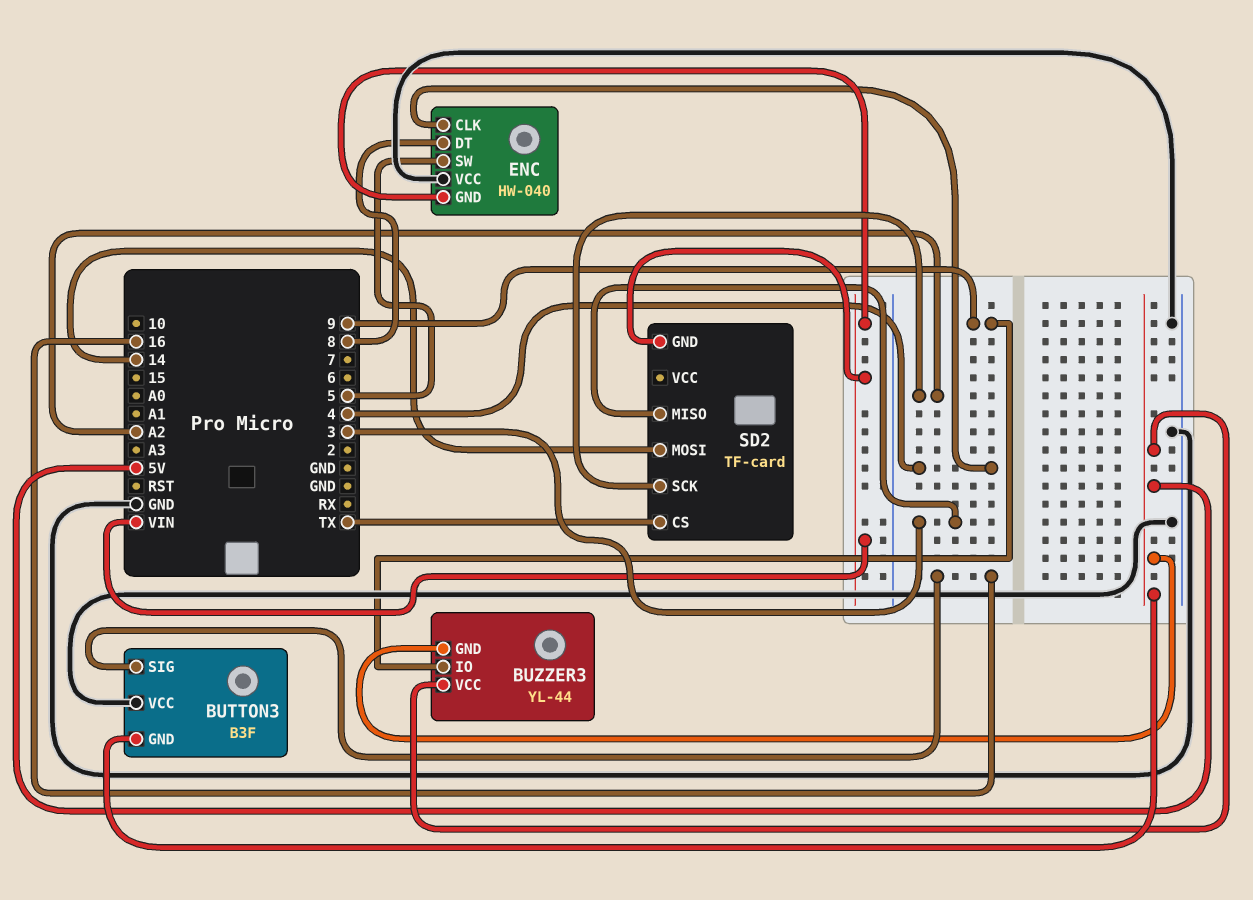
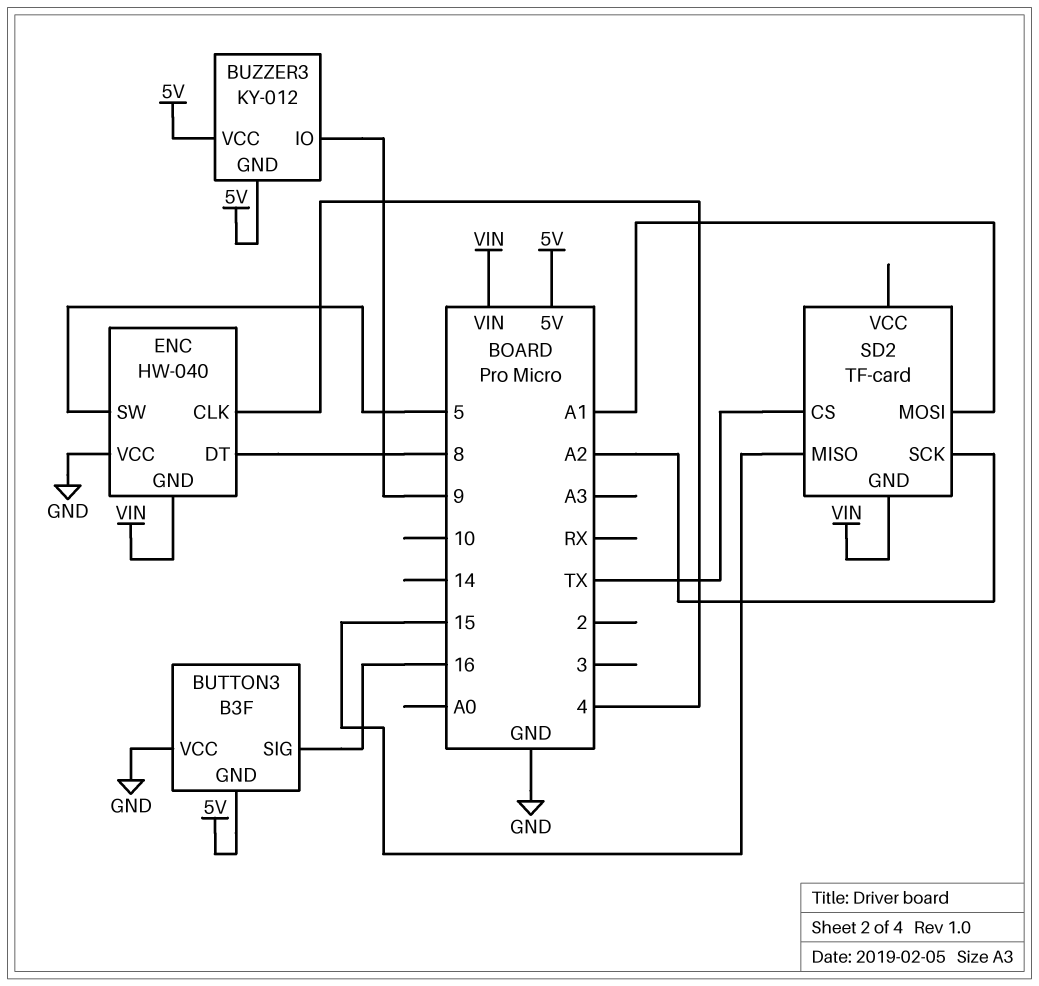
BUZZER3: YL-44 -> KY-012
SD2 pin MISO: 3 -> 15
SD2 pin MOSI: 14 -> A1

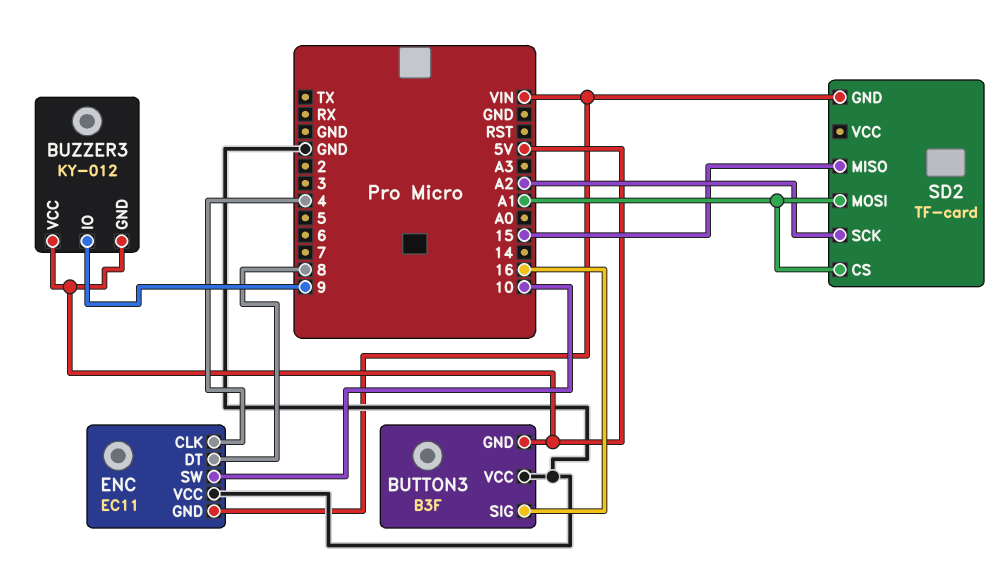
ENC: HW-040 -> EC11
ENC pin SW: 5 -> 10
SD2 pin CS: TX -> A1

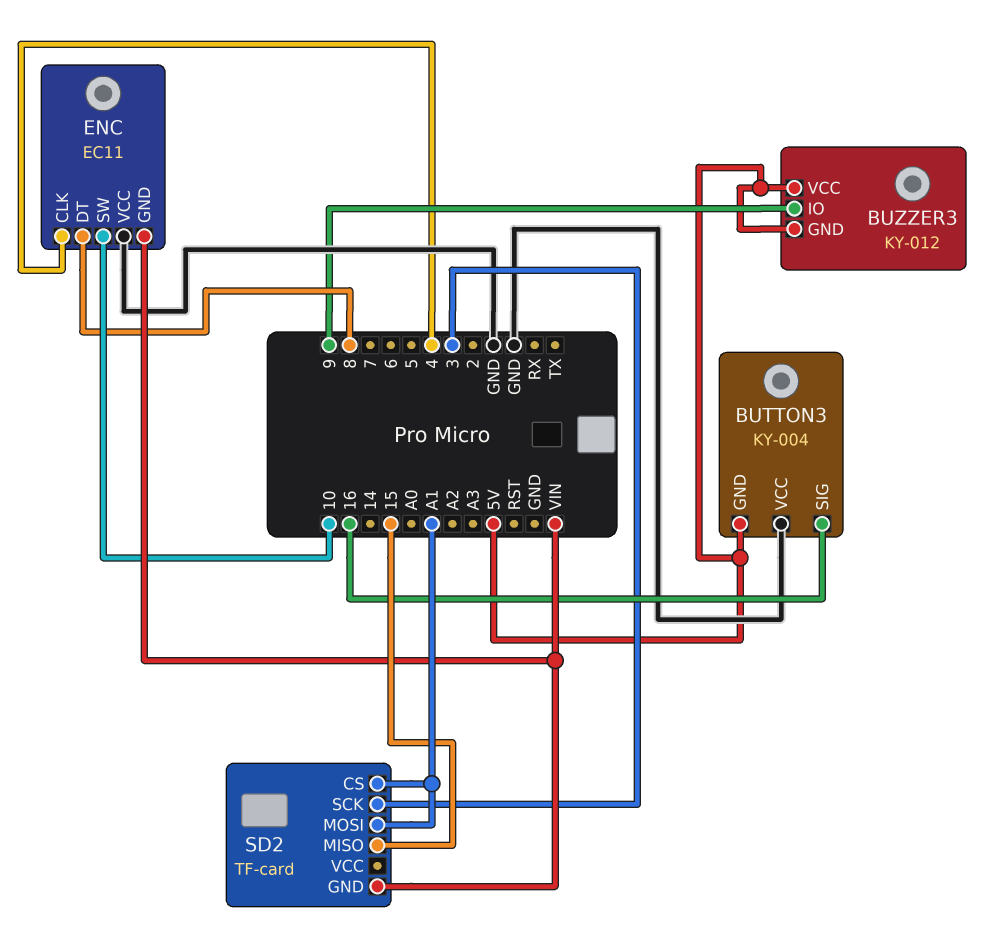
BUTTON3: B3F -> KY-004
SD2 pin SCK: A2 -> 3

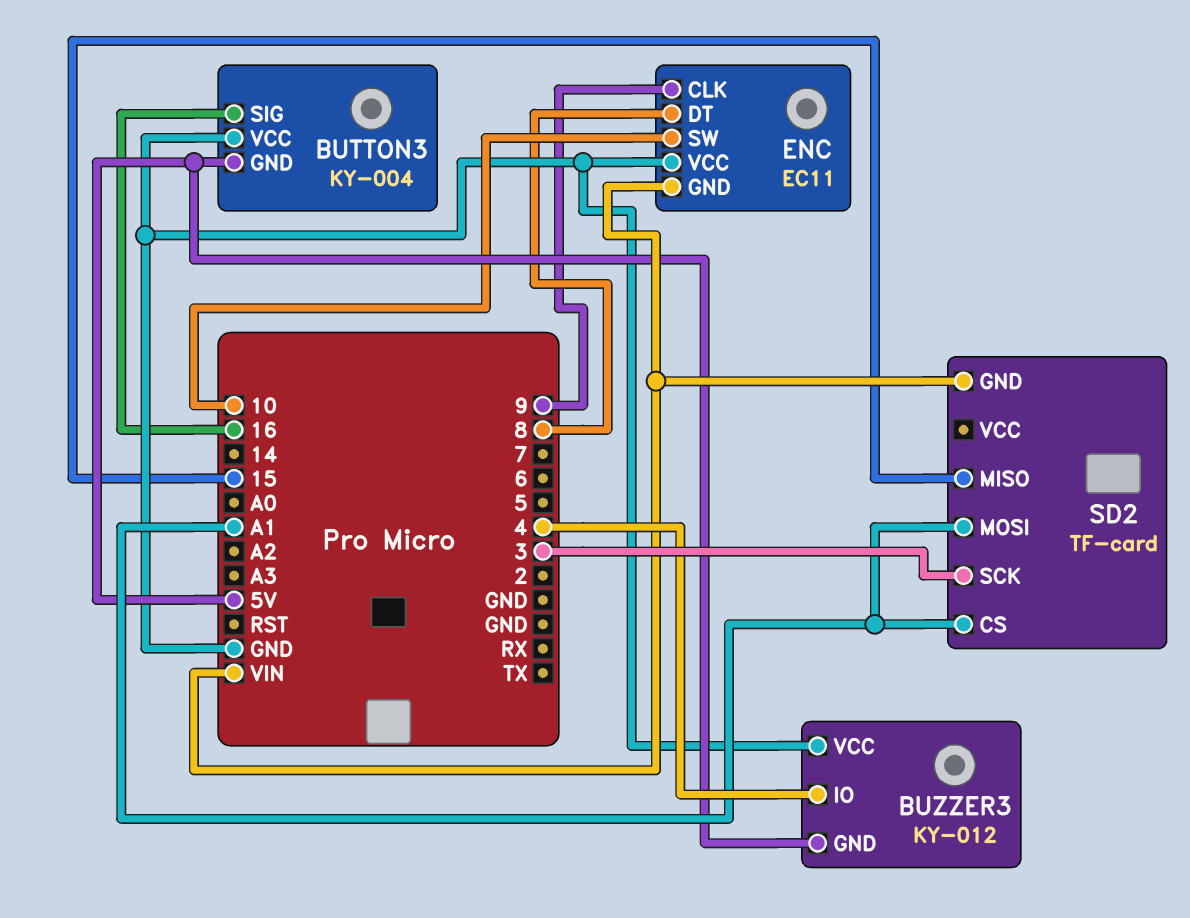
BUZZER3 pin IO: 9 -> 4
BUZZER3 pin VCC: 5V -> GND
ENC pin CLK: 4 -> 9

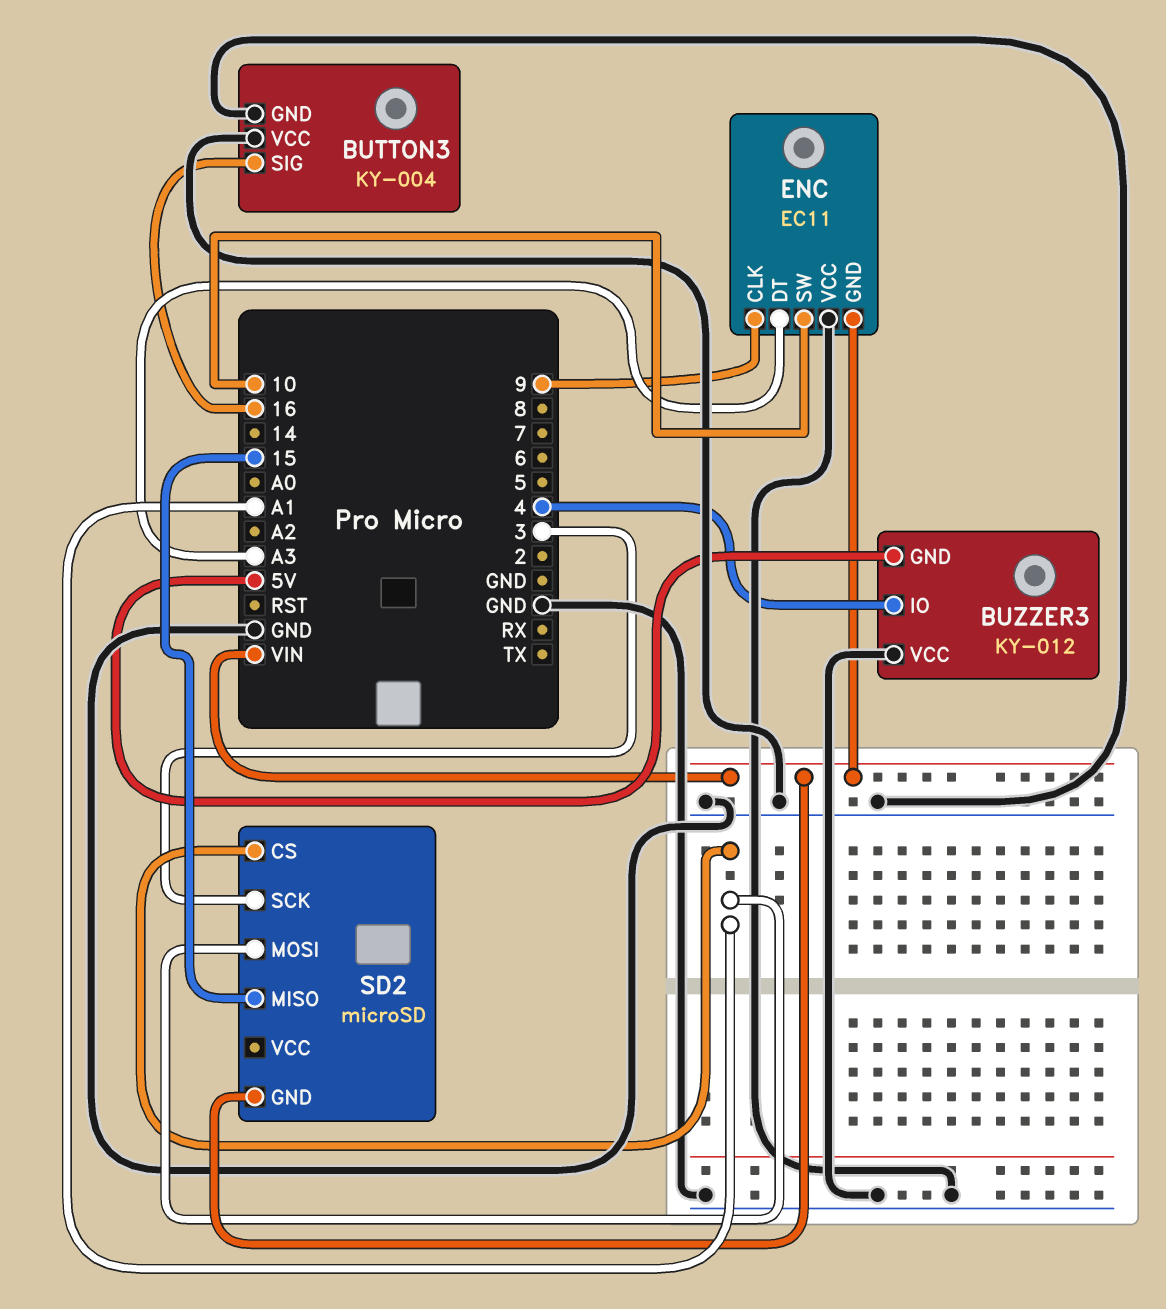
BUTTON3 pin GND: 5V -> GND
ENC pin DT: 8 -> A3
SD2: TF-card -> microSD

